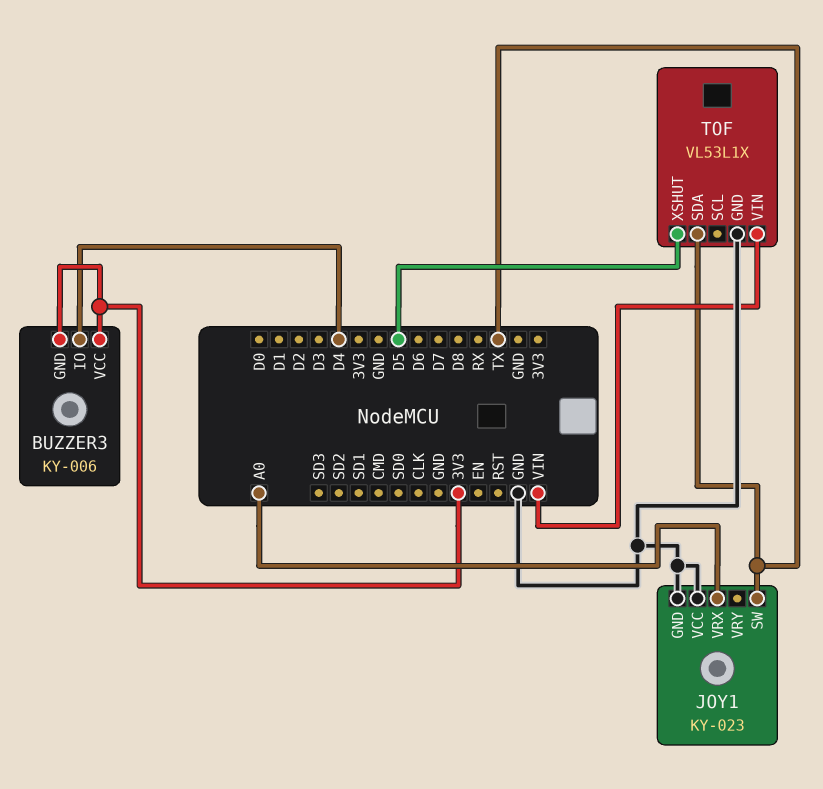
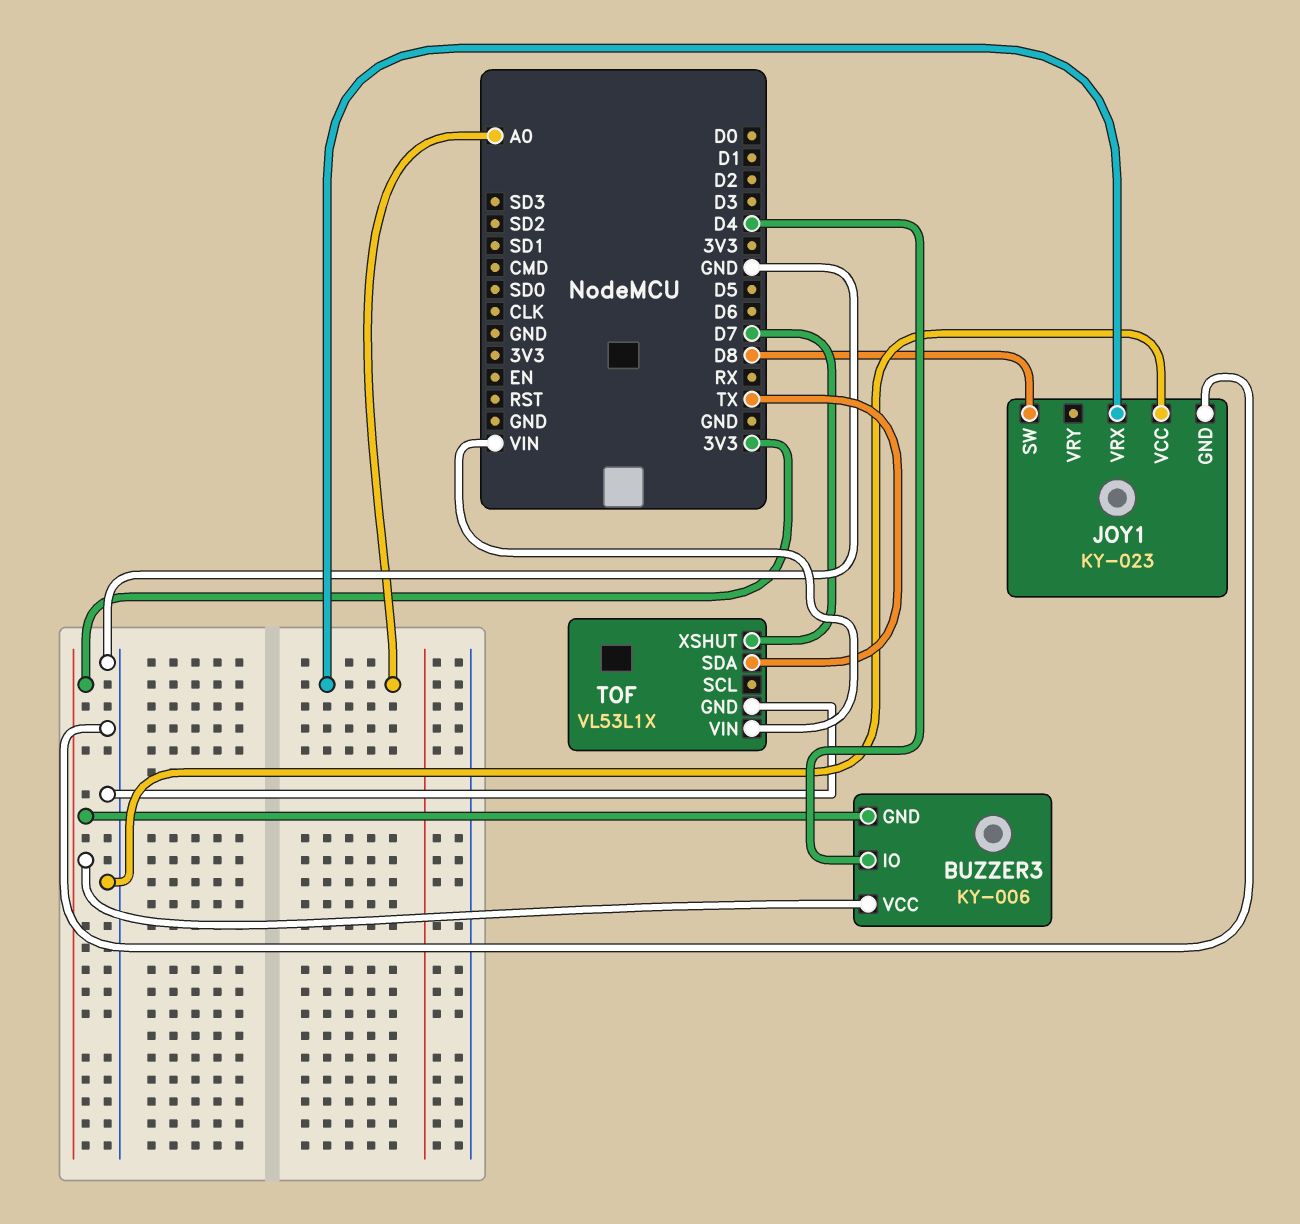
JOY1 pin SW: TX -> D8
TOF pin XSHUT: D5 -> D7

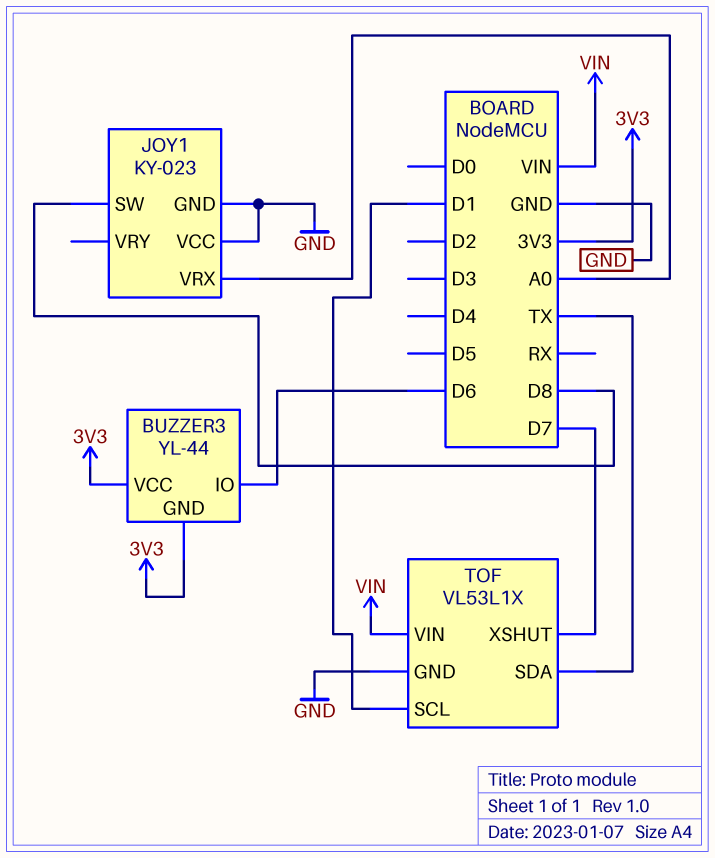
BUZZER3: KY-006 -> YL-44
BUZZER3 pin IO: D4 -> D6
TOF pin SCL: none -> D1

